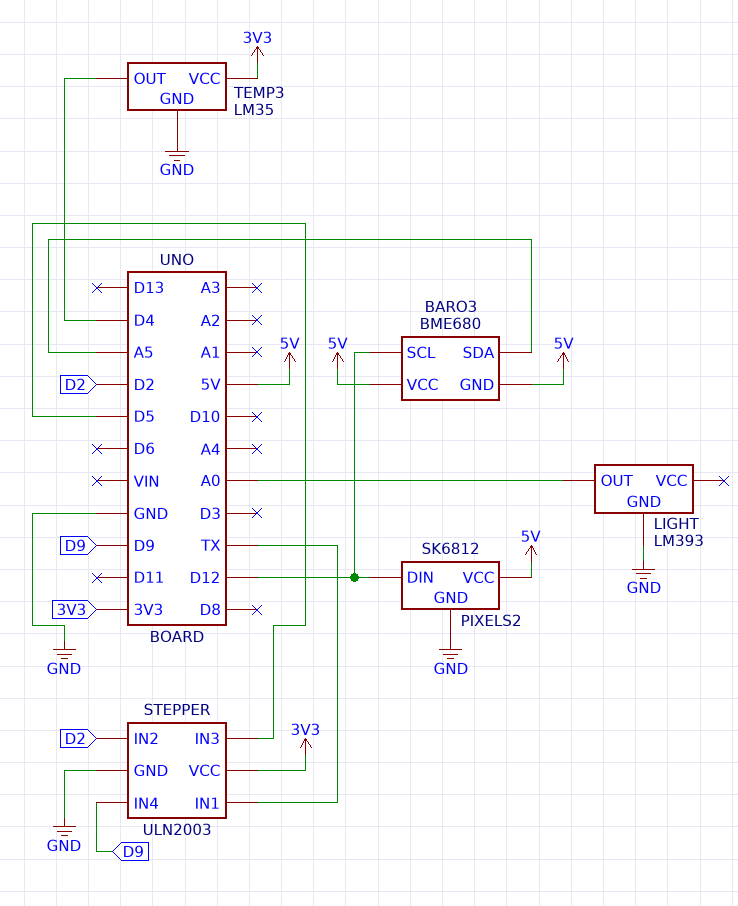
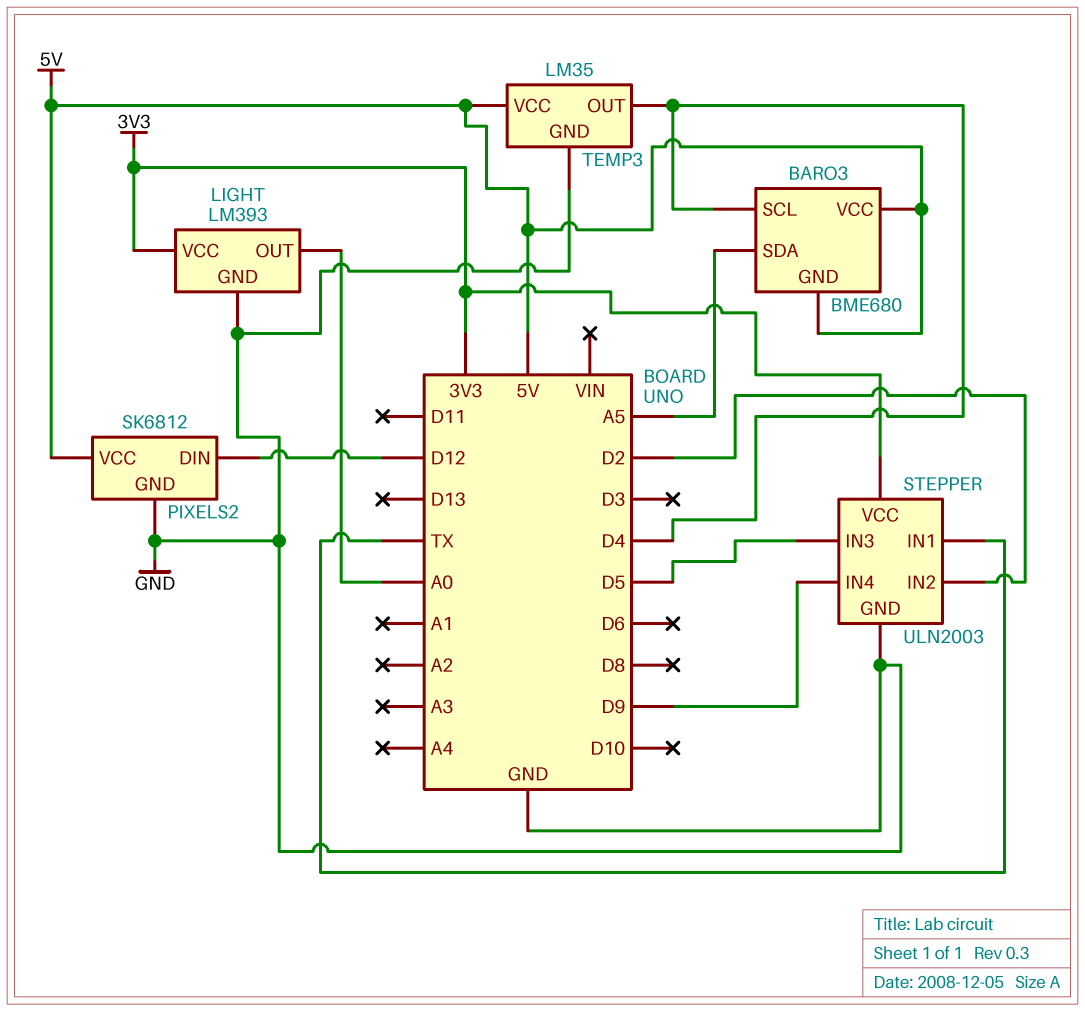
BARO3 pin SCL: D12 -> D4
LIGHT pin VCC: none -> 3V3
TEMP3 pin VCC: 3V3 -> 5V

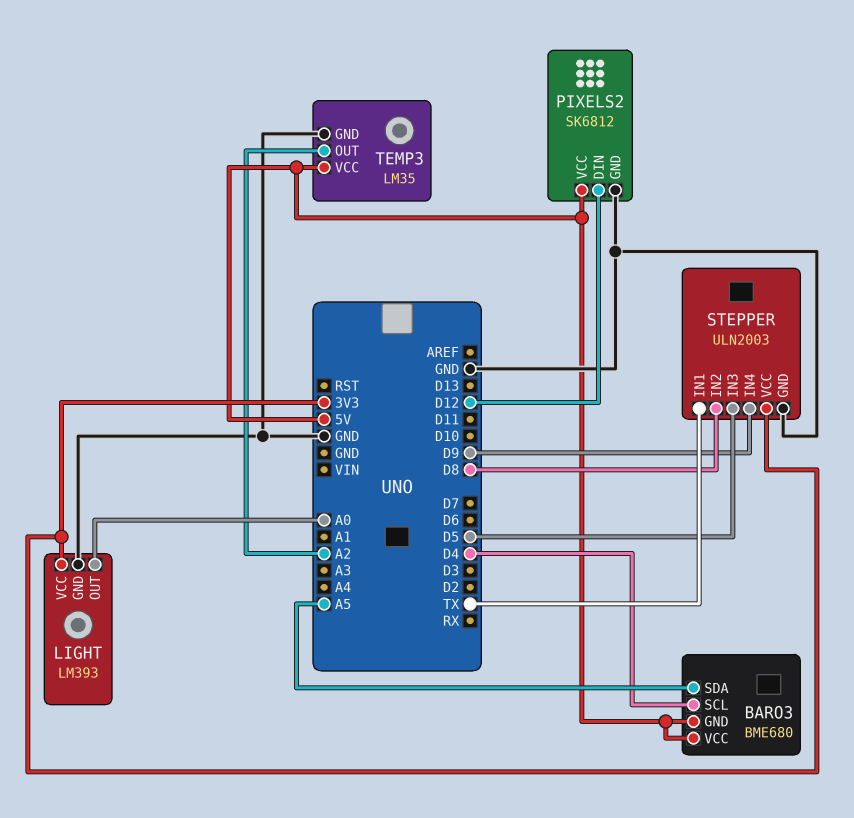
STEPPER pin IN2: D2 -> D8
TEMP3 pin OUT: D4 -> A2

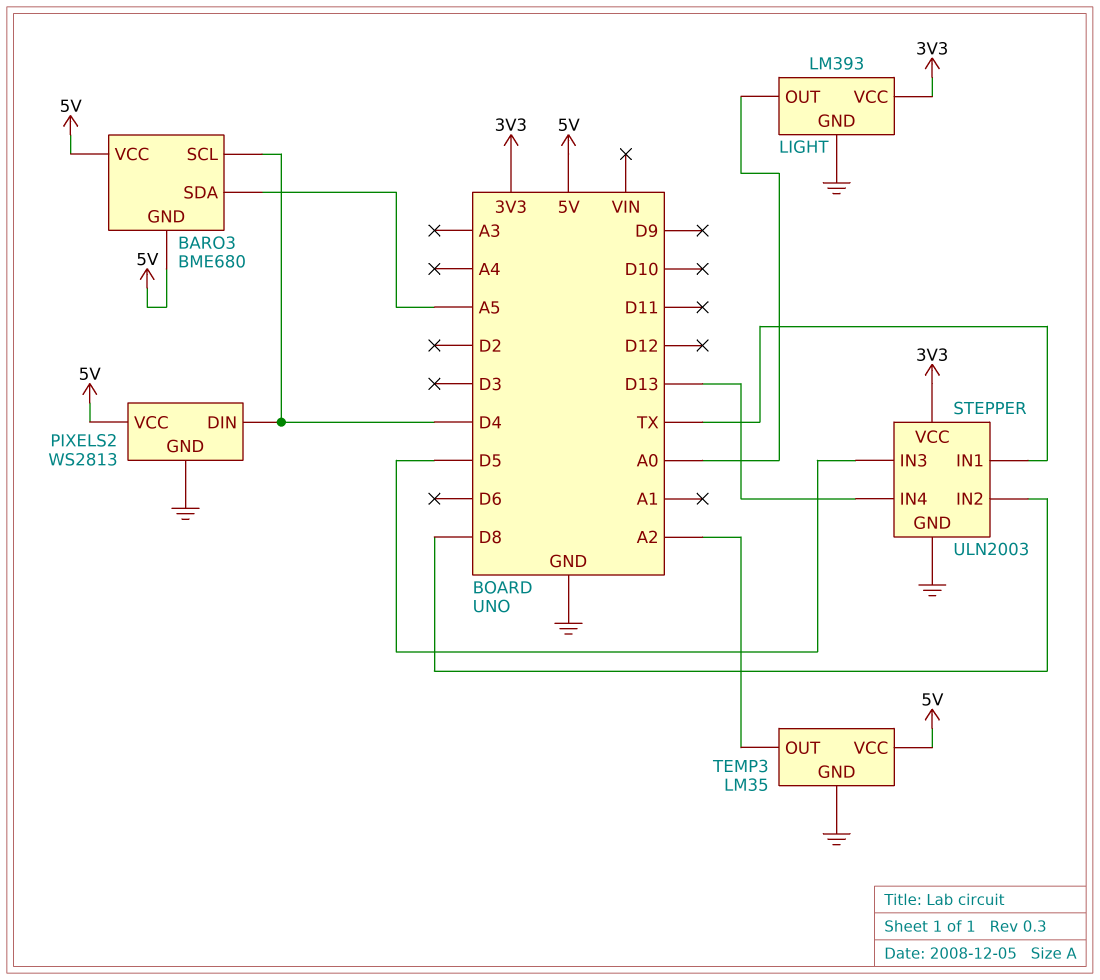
PIXELS2: SK6812 -> WS2813
PIXELS2 pin DIN: D12 -> D4
STEPPER pin IN4: D9 -> D13

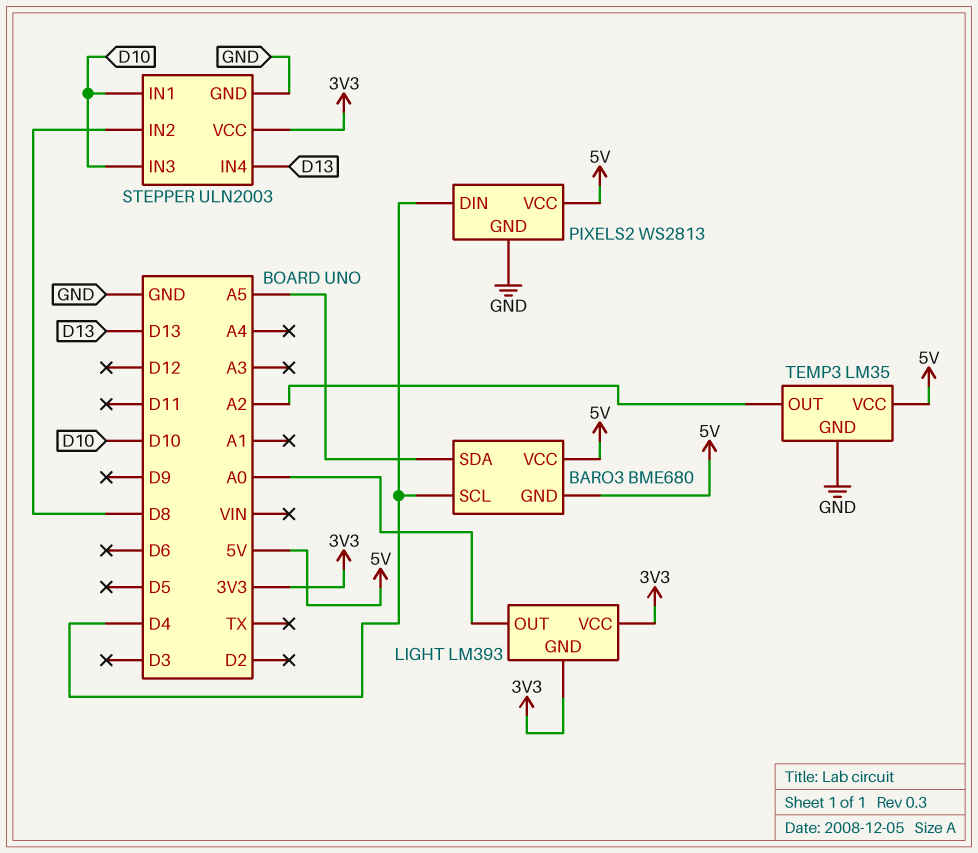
LIGHT pin GND: GND -> 3V3
STEPPER pin IN1: TX -> D10
STEPPER pin IN3: D5 -> D10

